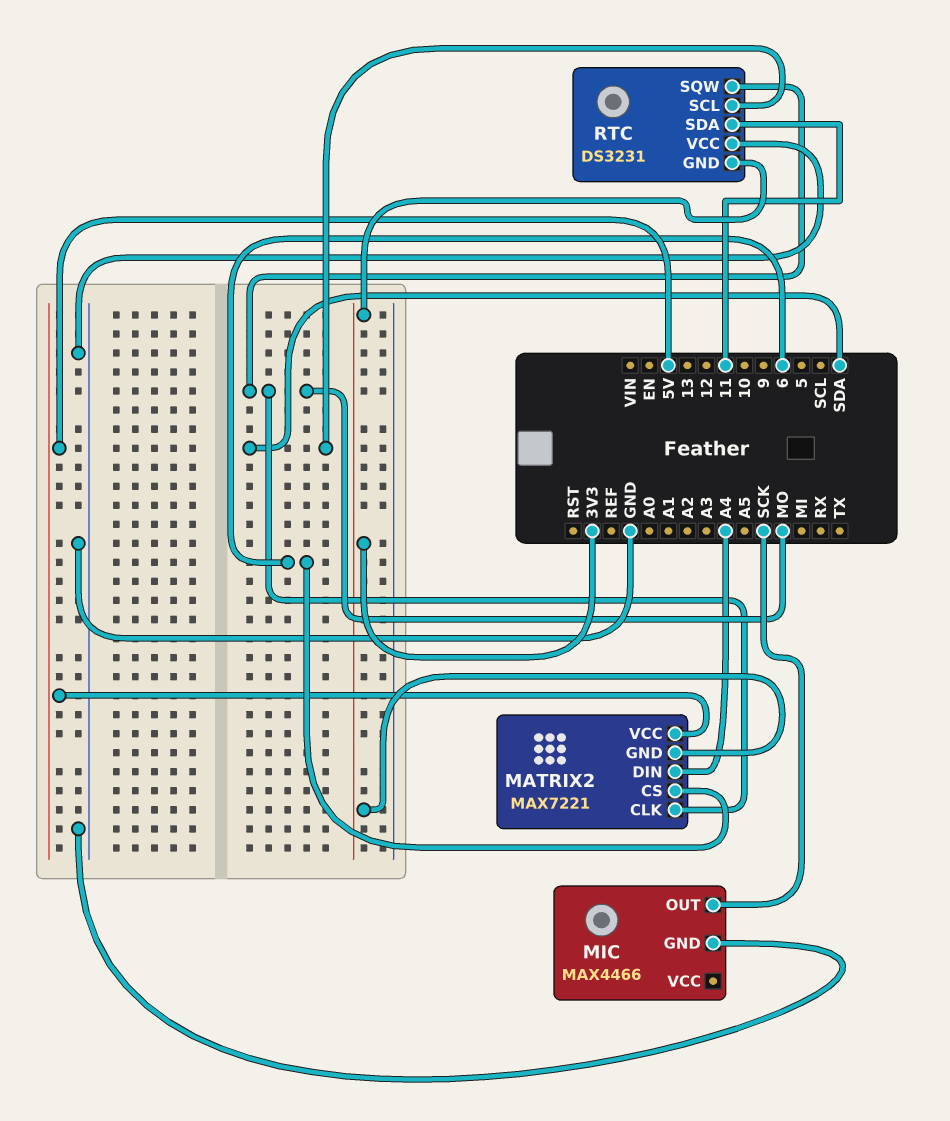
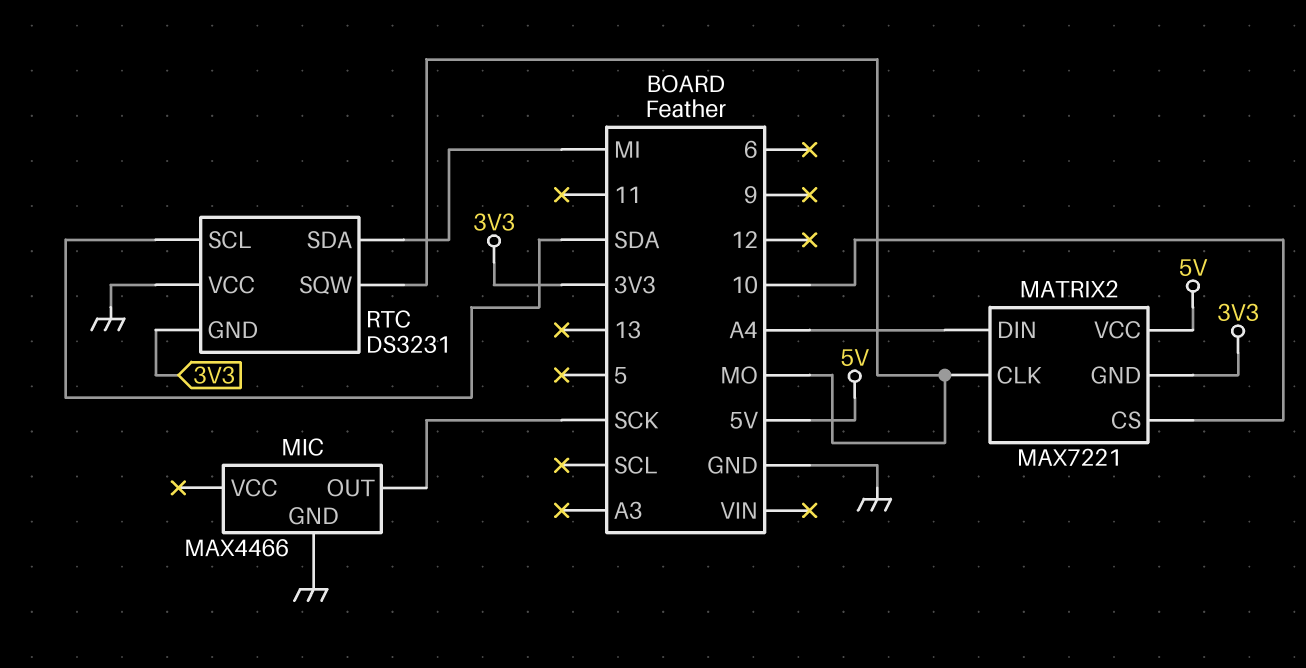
MATRIX2 pin CS: 6 -> 10
RTC pin SDA: 11 -> MI

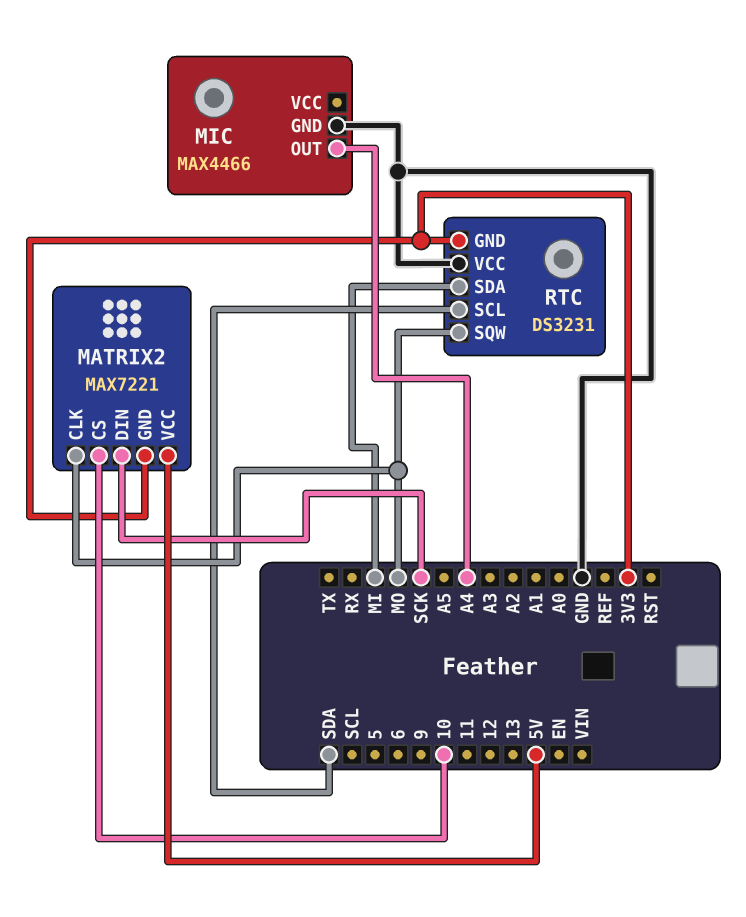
MATRIX2 pin DIN: A4 -> SCK
MIC pin OUT: SCK -> A4

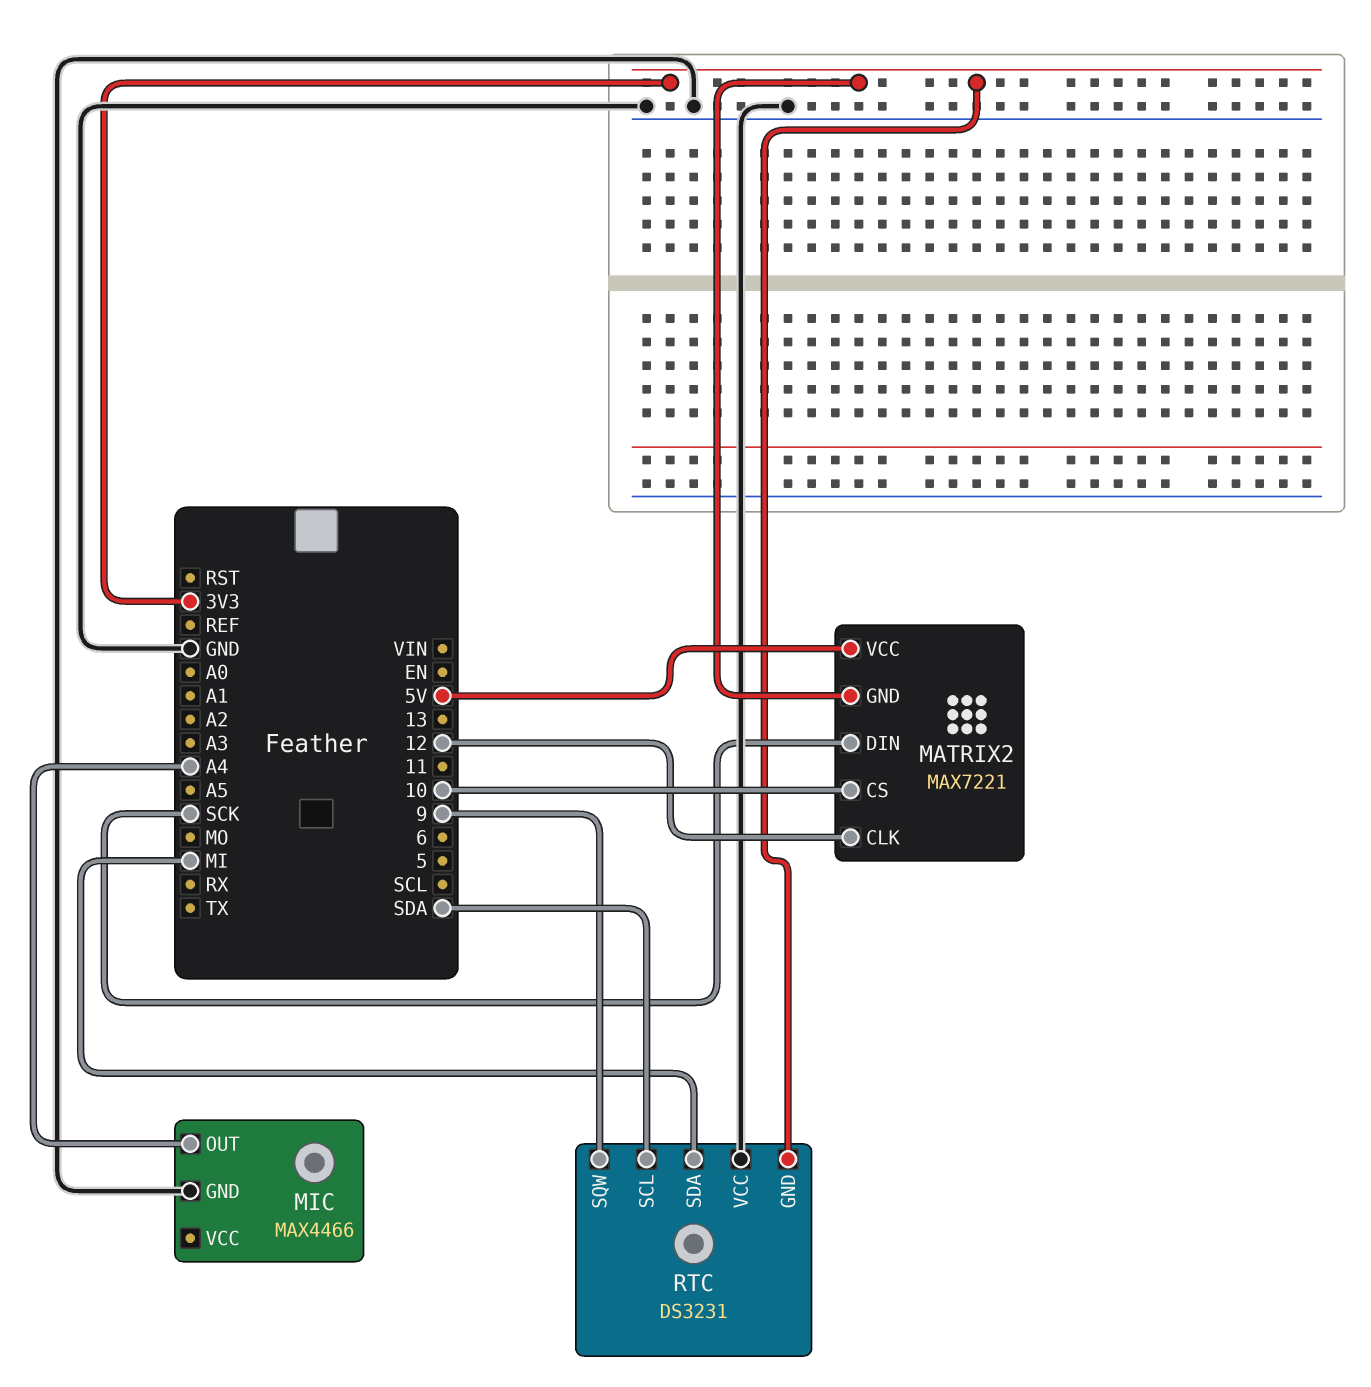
MATRIX2 pin CLK: MO -> 12
RTC pin SQW: MO -> 9

